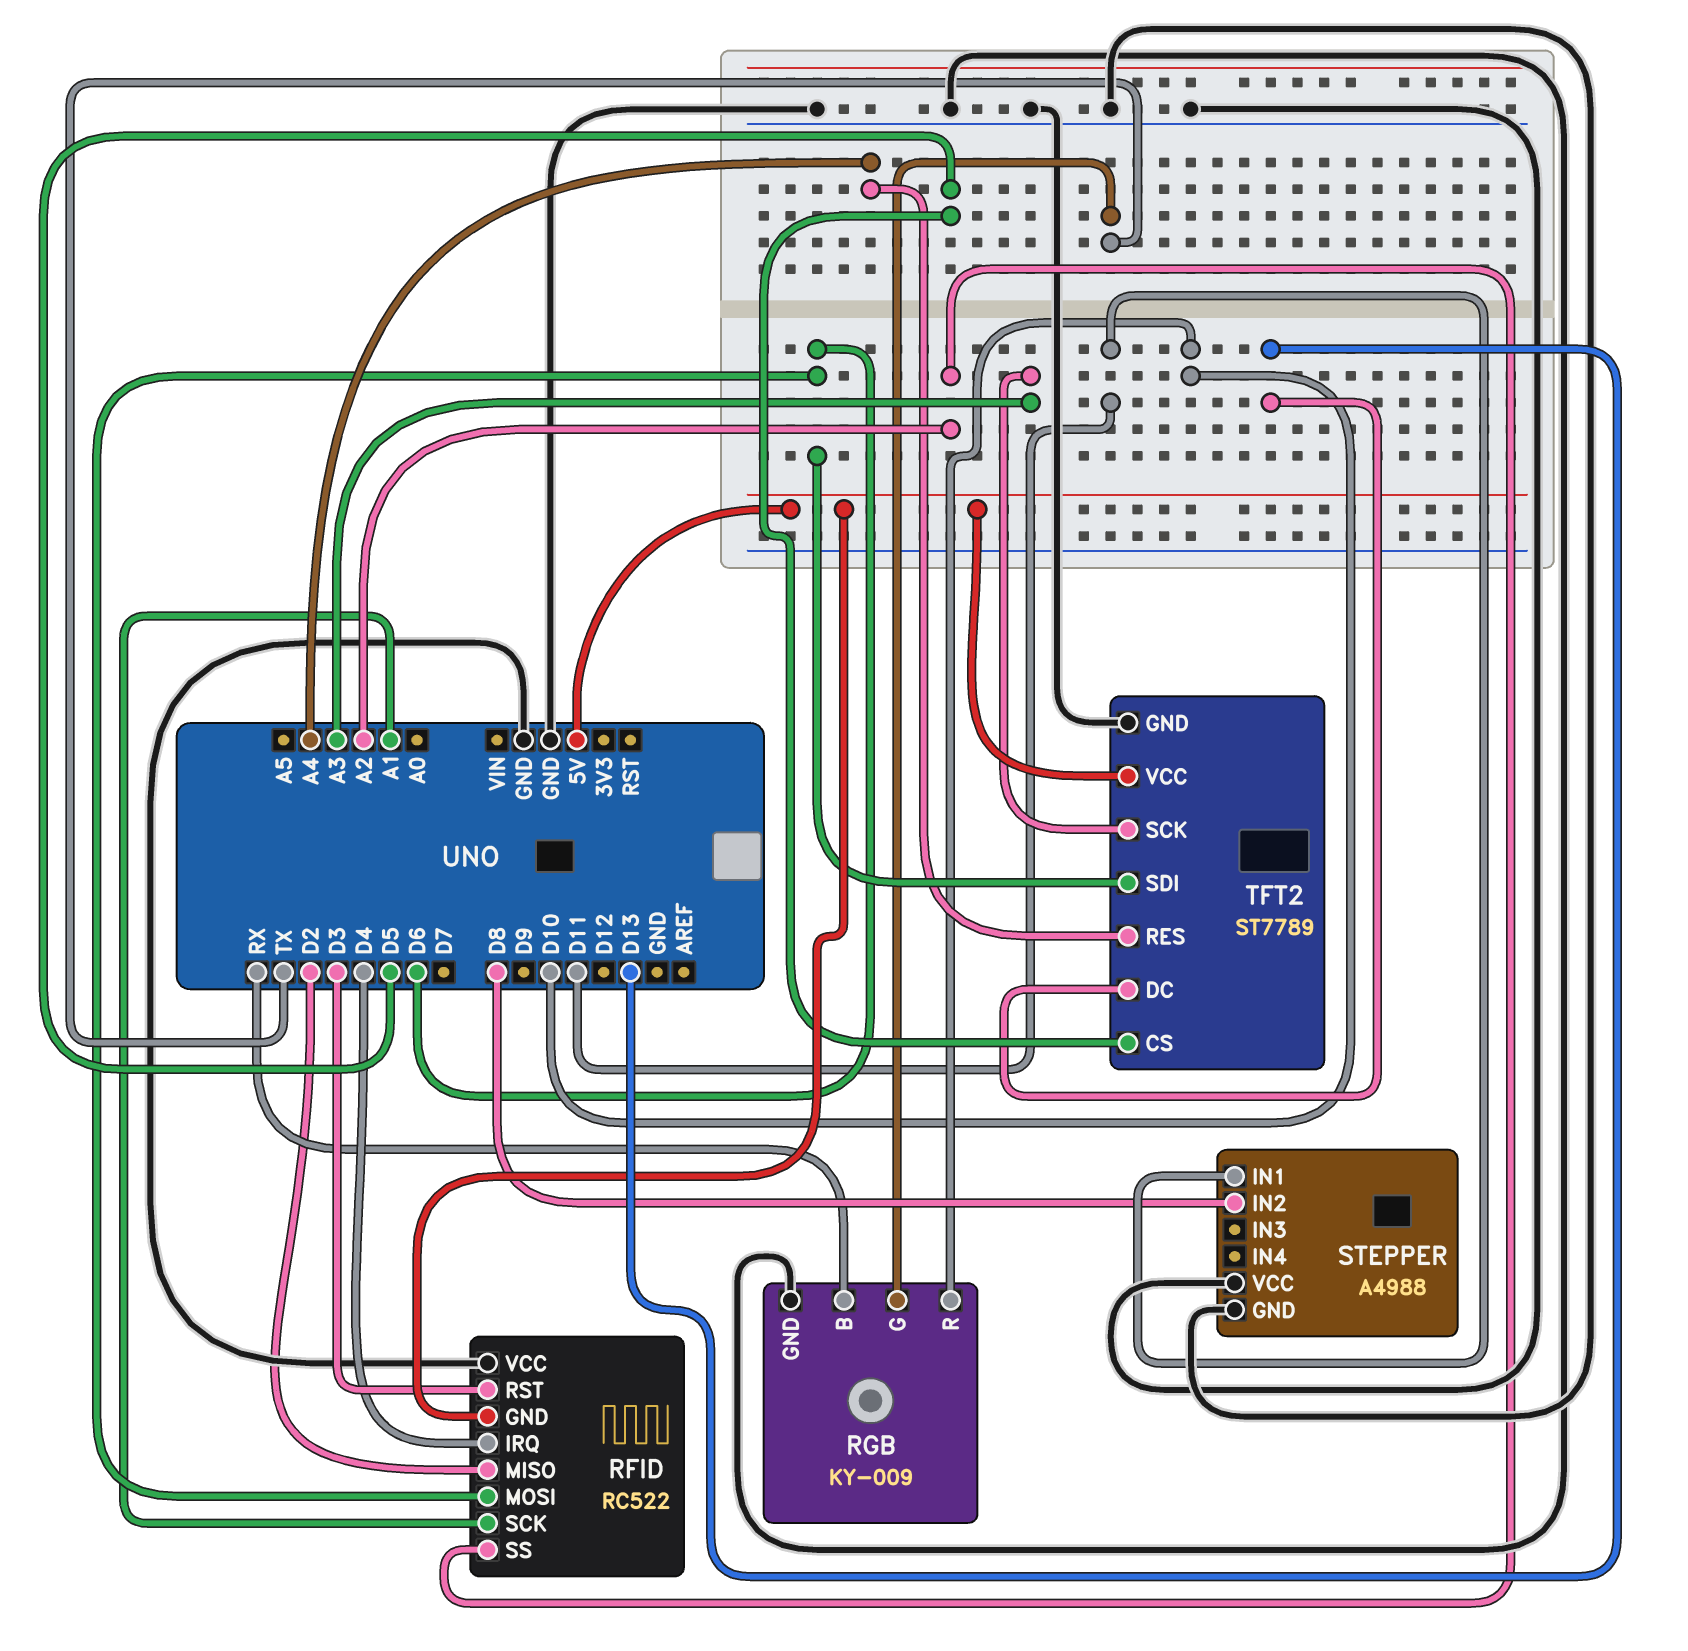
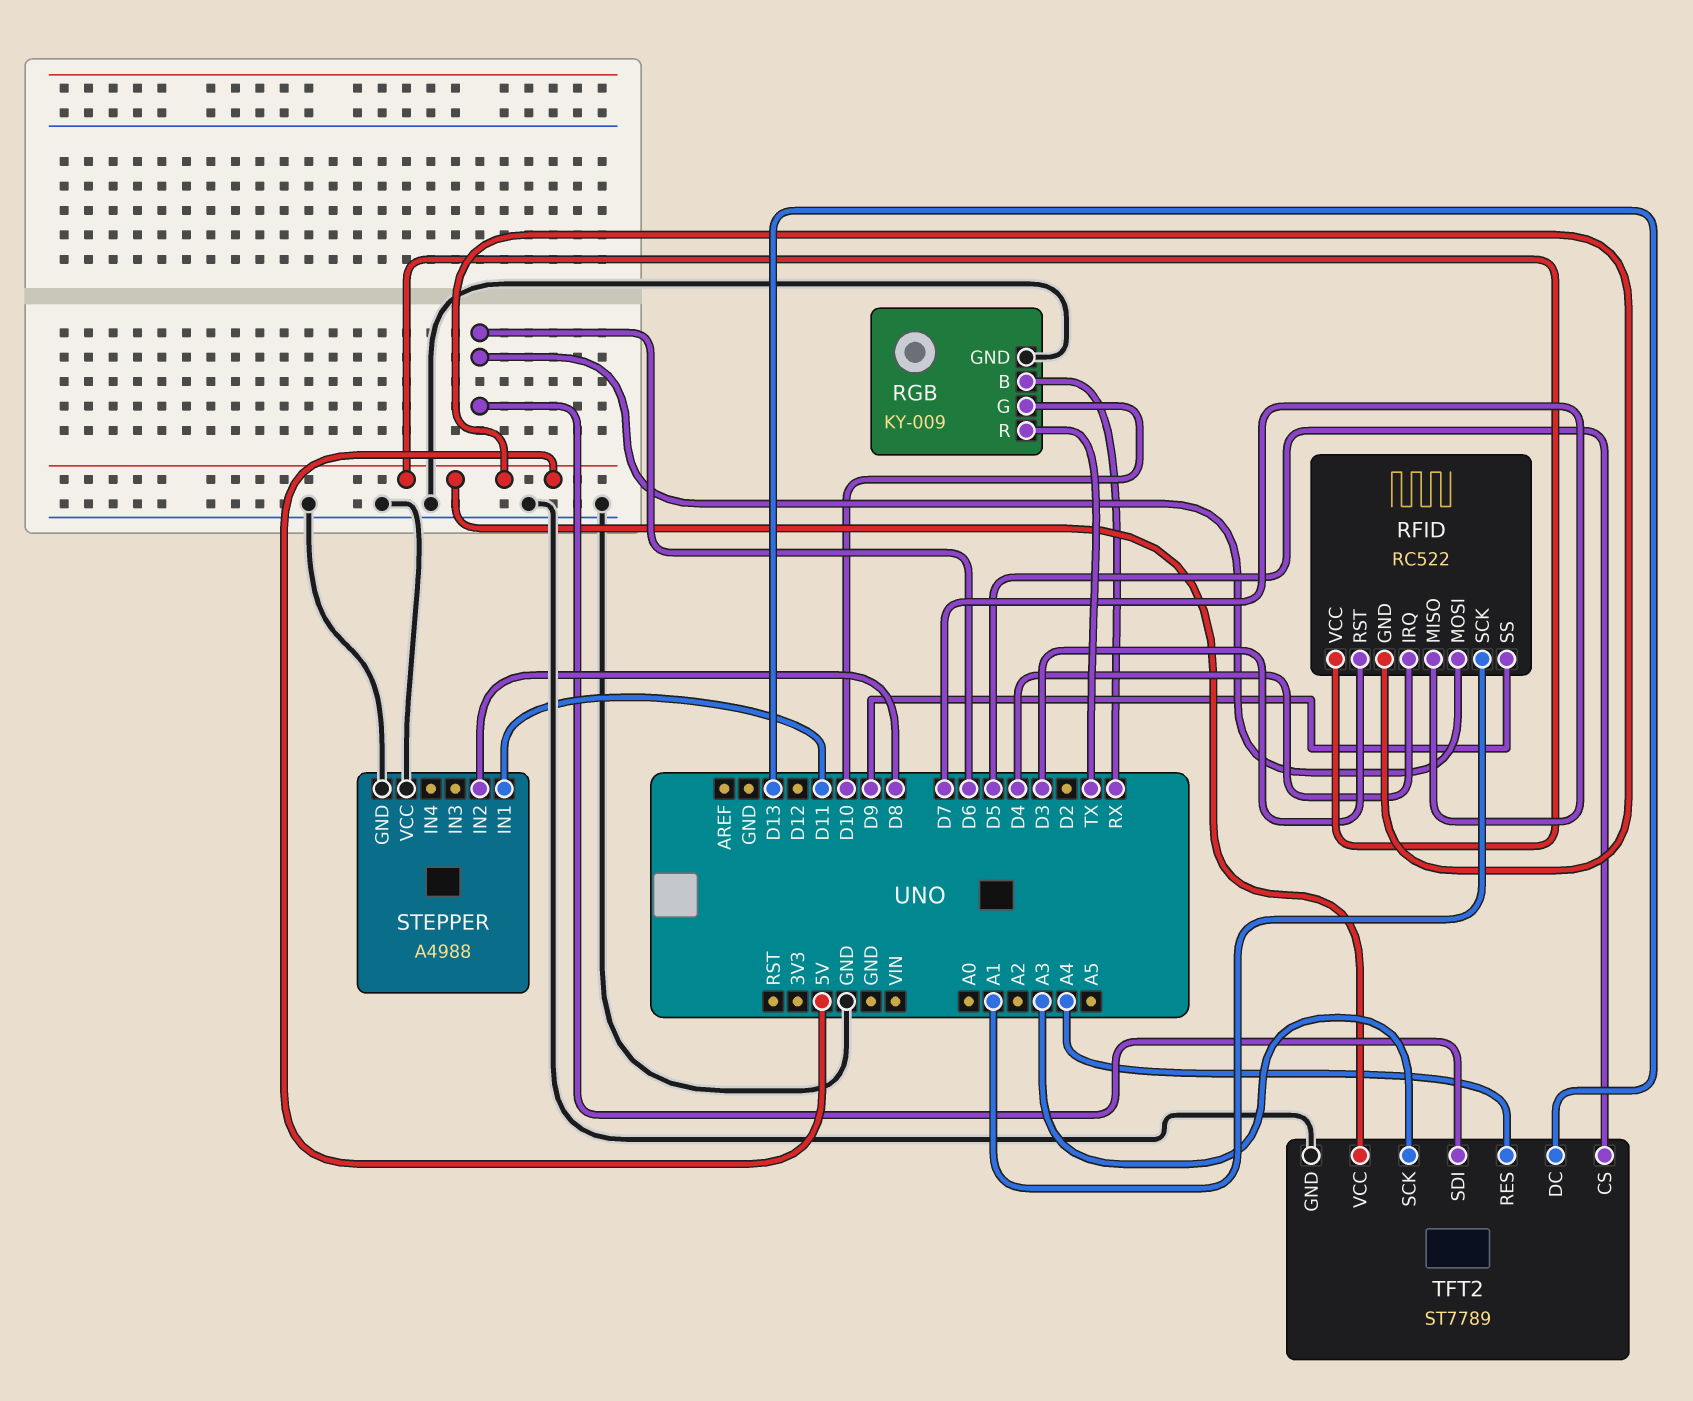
RFID pin MISO: D2 -> D7
RFID pin SS: A2 -> D9
RFID pin VCC: GND -> 5V
RGB pin G: TX -> D10
RGB pin R: D10 -> TX

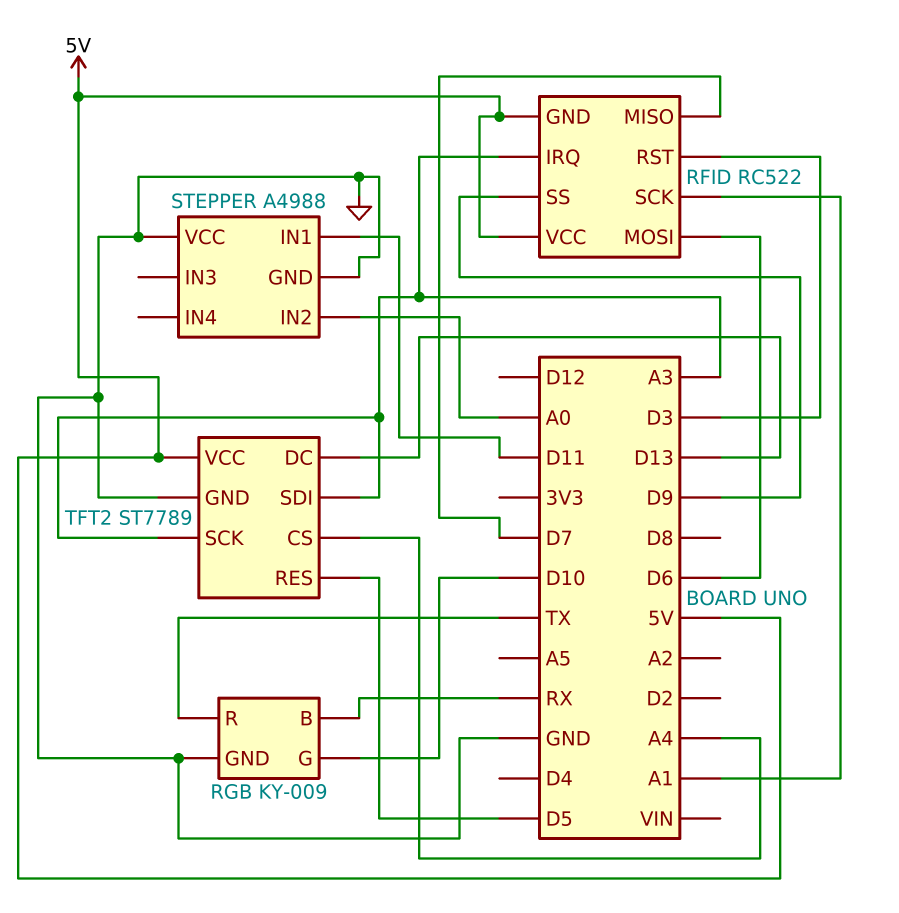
RFID pin IRQ: D4 -> A3
STEPPER pin IN2: D8 -> A0
TFT2 pin CS: D5 -> A4
TFT2 pin RES: A4 -> D5
TFT2 pin SDI: D6 -> A3

